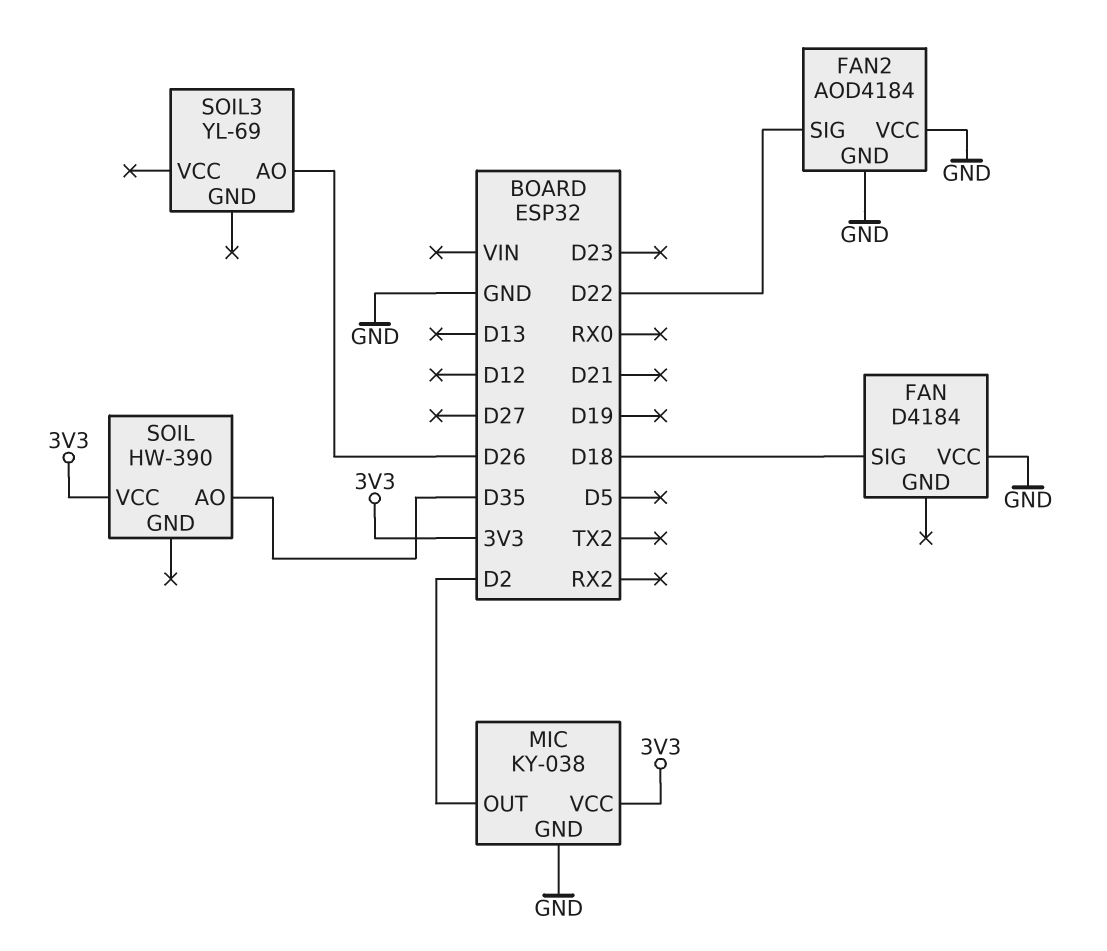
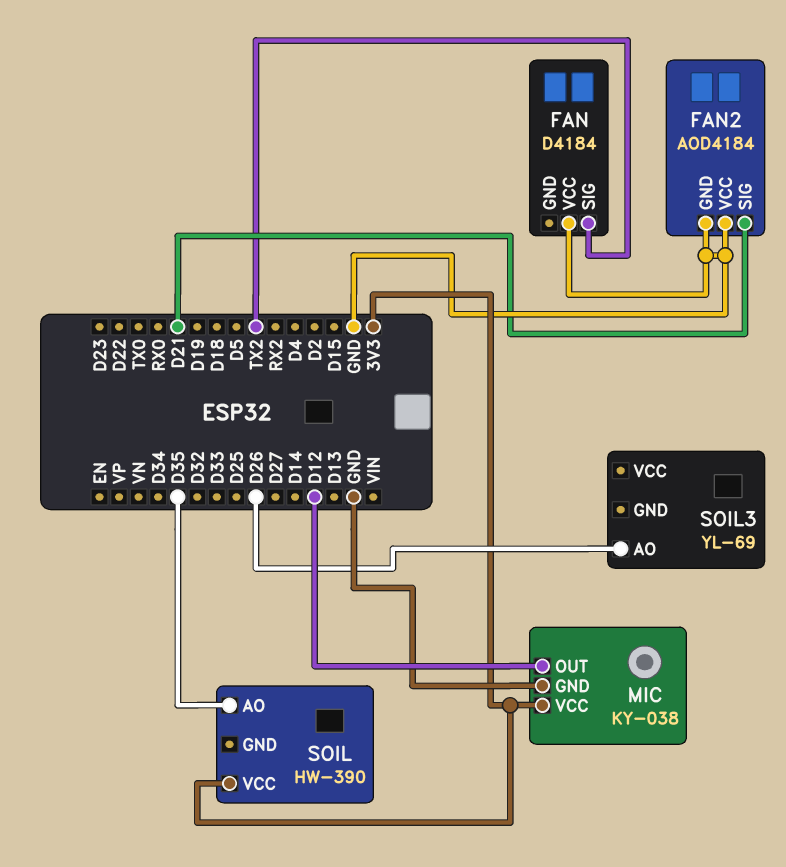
FAN pin SIG: D18 -> TX2
FAN2 pin SIG: D22 -> D21
MIC pin OUT: D2 -> D12

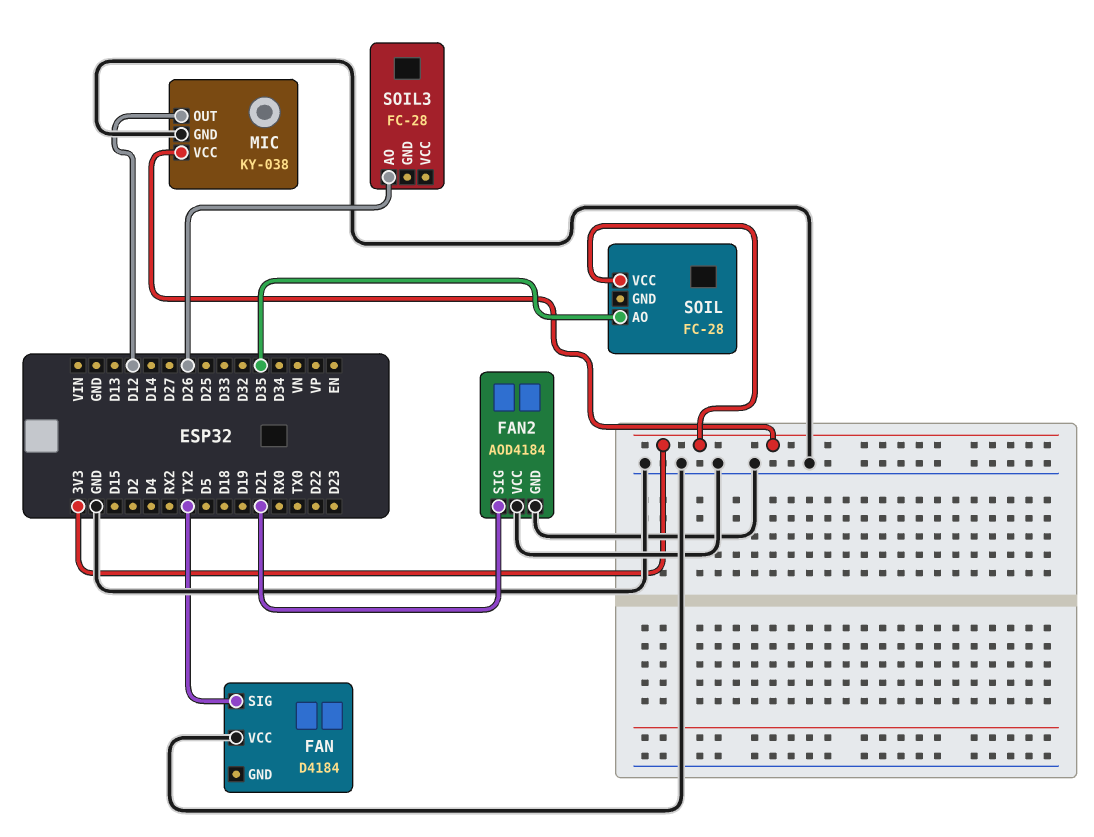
SOIL: HW-390 -> FC-28
SOIL3: YL-69 -> FC-28

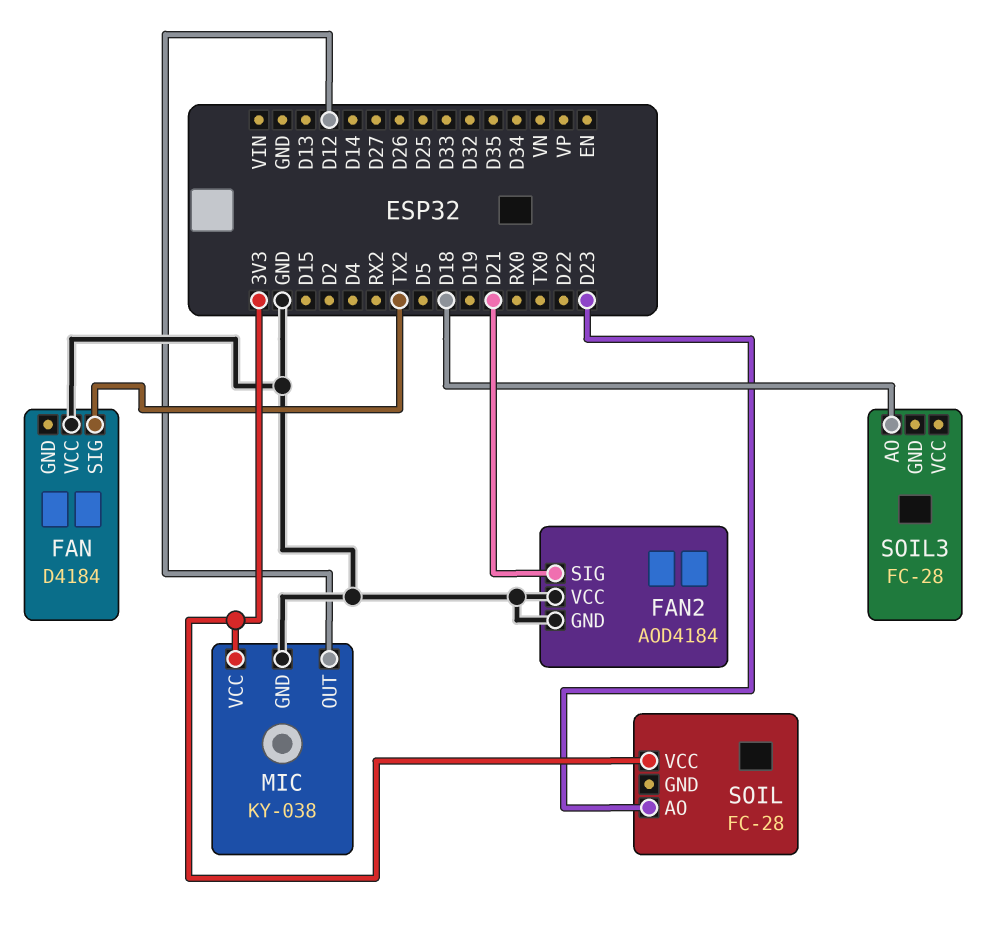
SOIL pin AO: D35 -> D23
SOIL3 pin AO: D26 -> D18

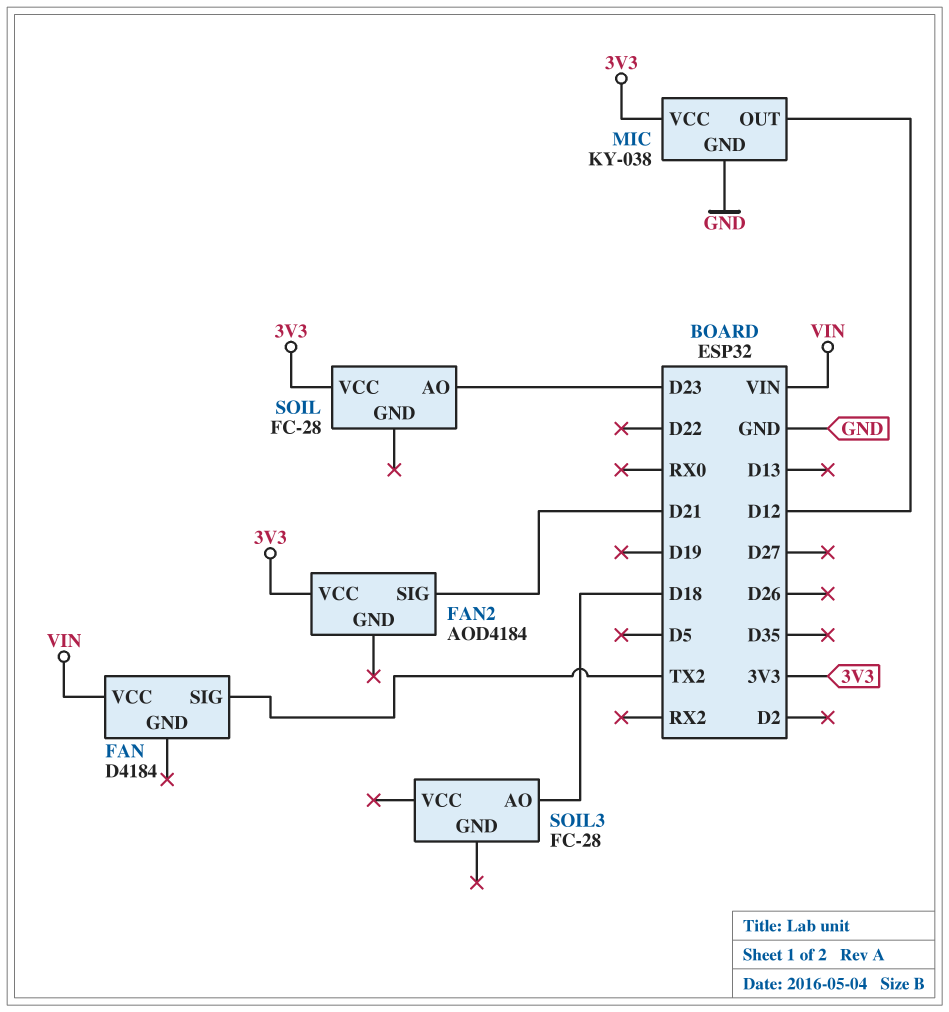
FAN pin VCC: GND -> VIN
FAN2 pin GND: GND -> none
FAN2 pin VCC: GND -> 3V3

